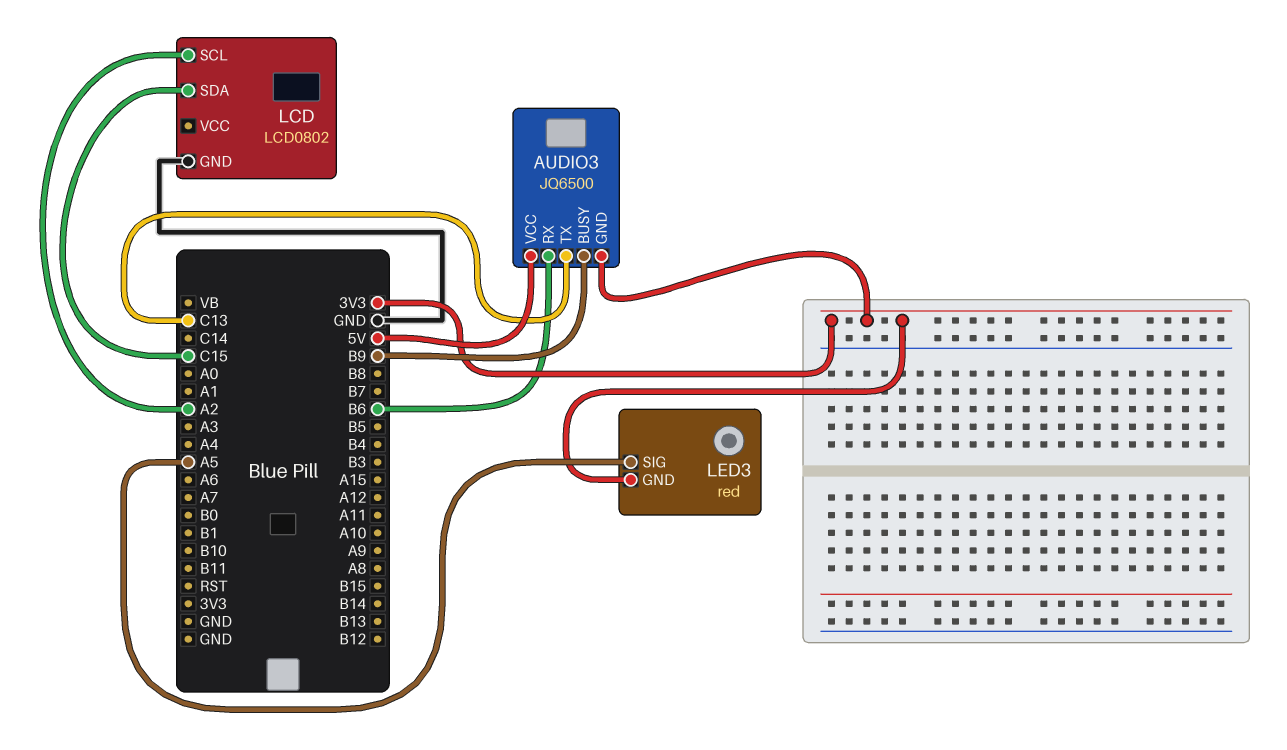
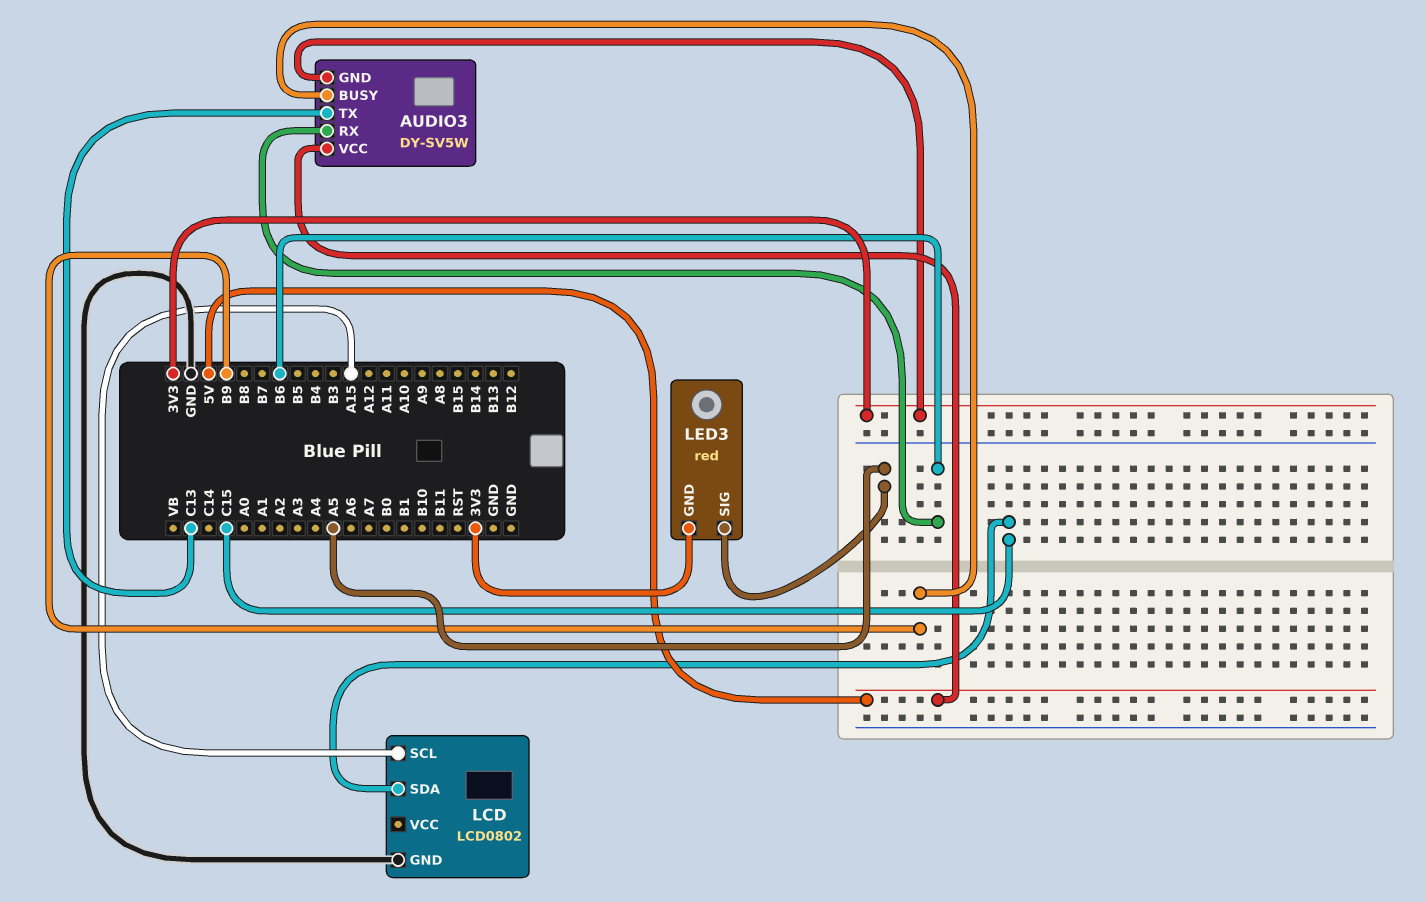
AUDIO3: JQ6500 -> DY-SV5W
LCD pin SCL: A2 -> A15

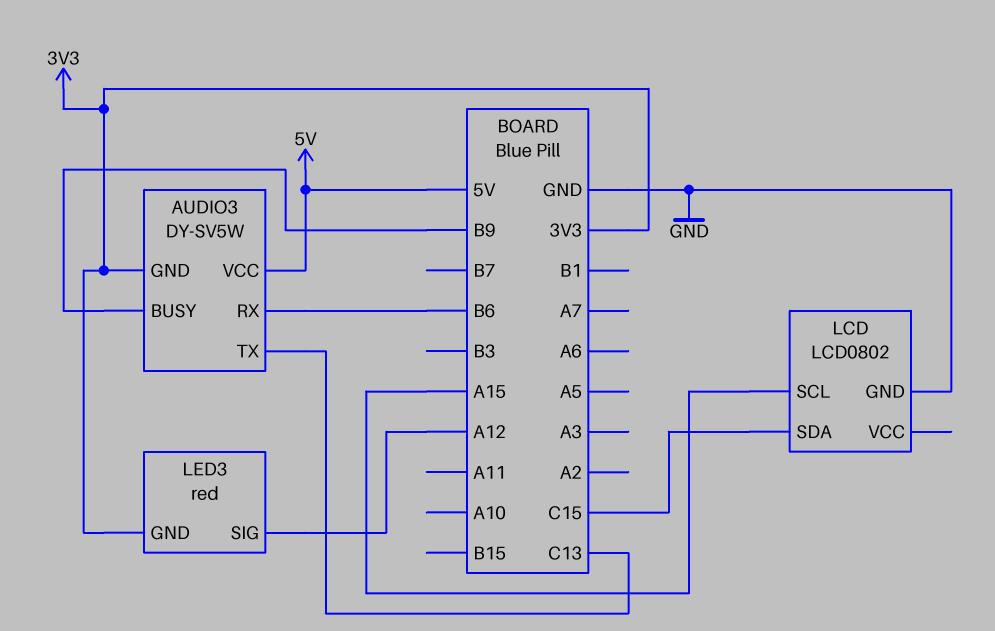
LED3 pin SIG: A5 -> A12

